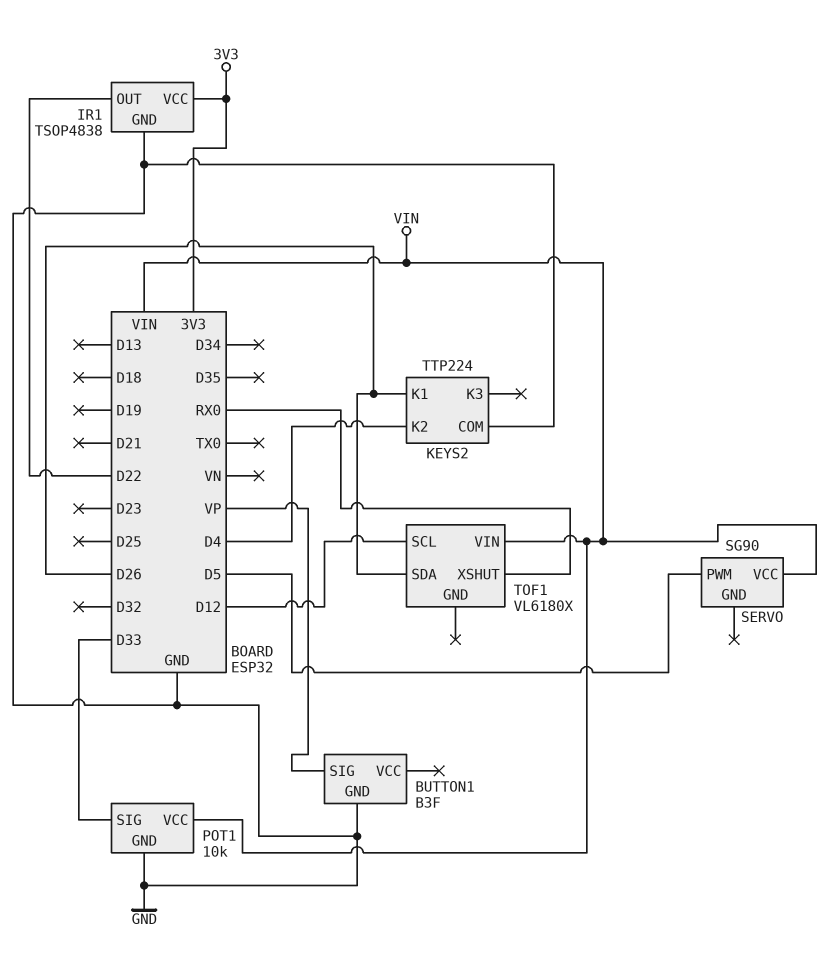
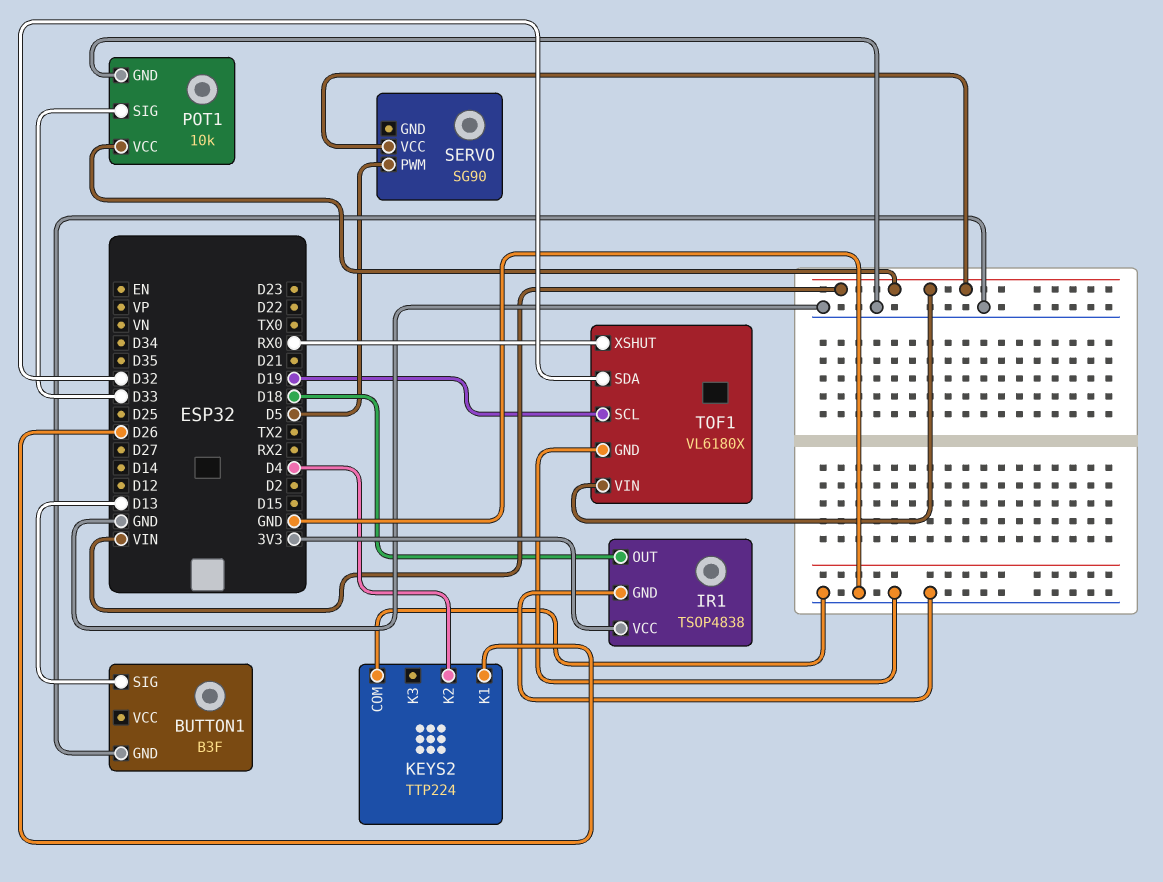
BUTTON1 pin SIG: VP -> D13
IR1 pin OUT: D22 -> D18
TOF1 pin GND: none -> GND
TOF1 pin SCL: D12 -> D19
TOF1 pin SDA: D26 -> D32

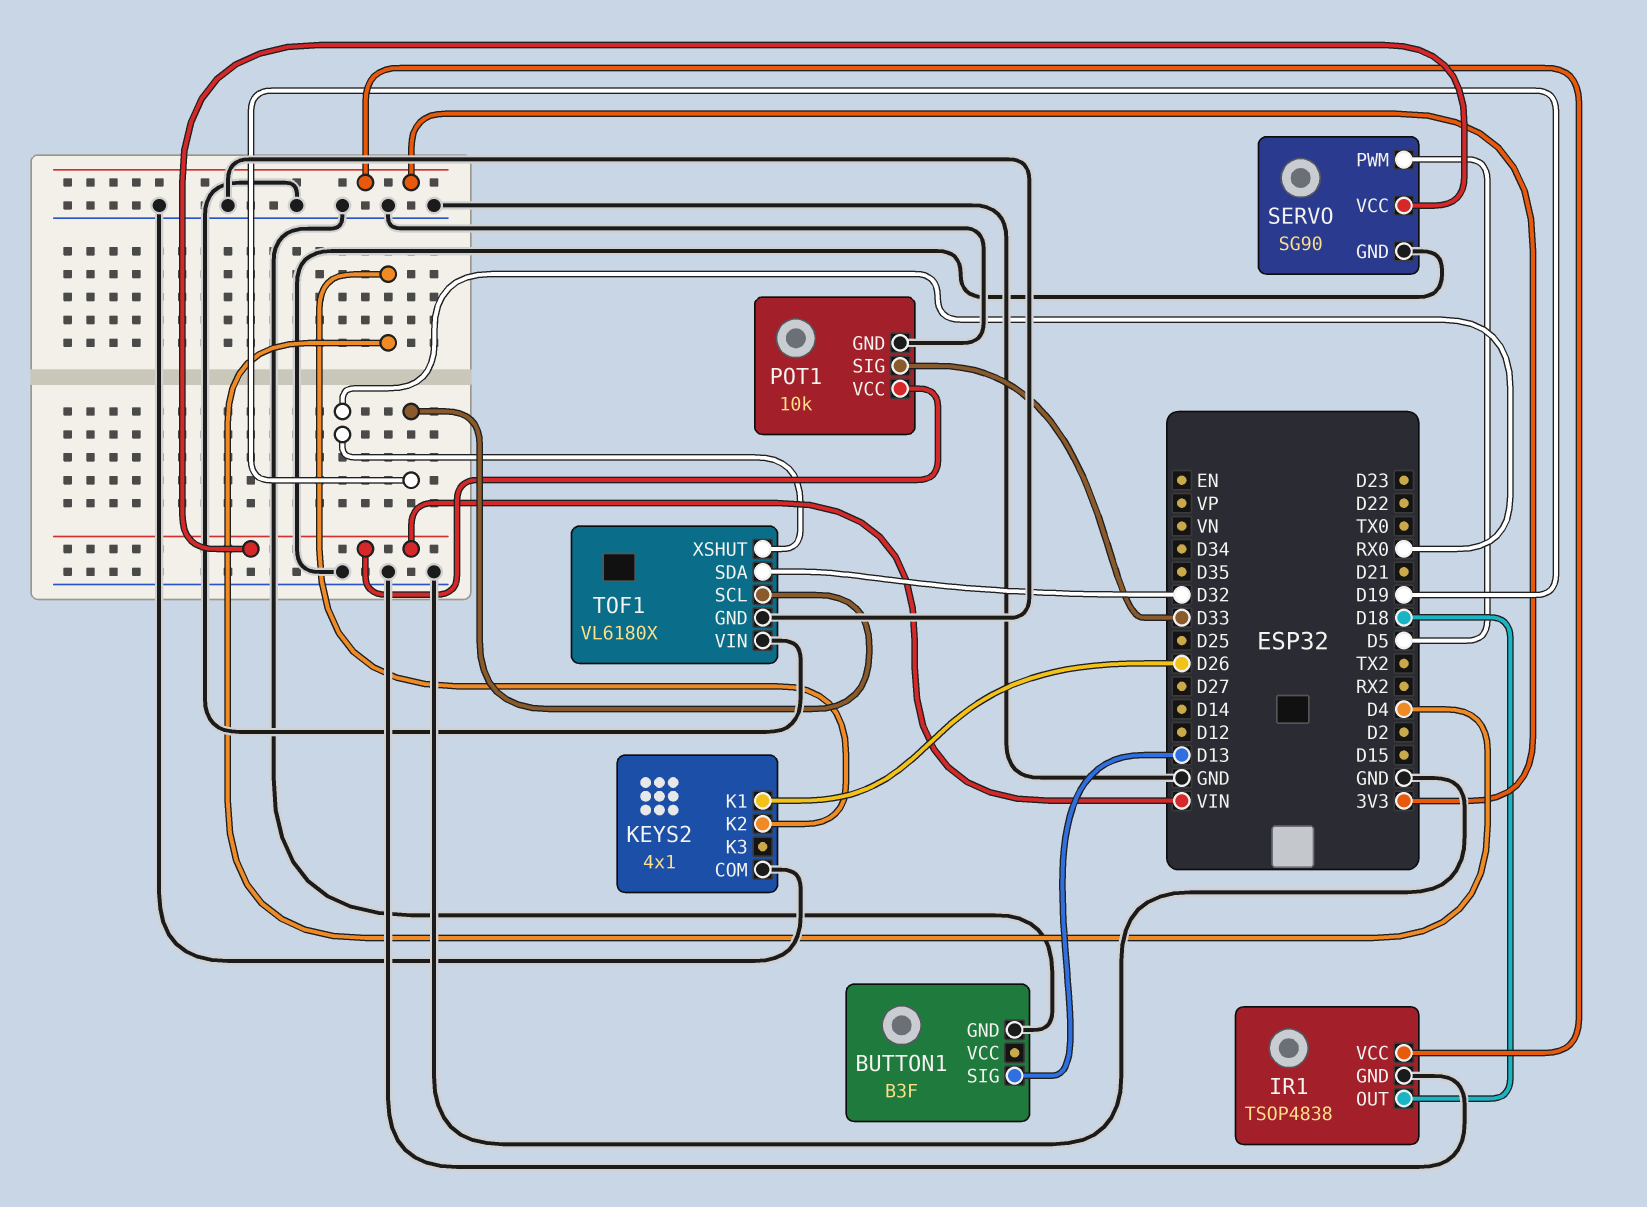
KEYS2: TTP224 -> 4x1
SERVO pin GND: none -> GND
TOF1 pin VIN: VIN -> GND

